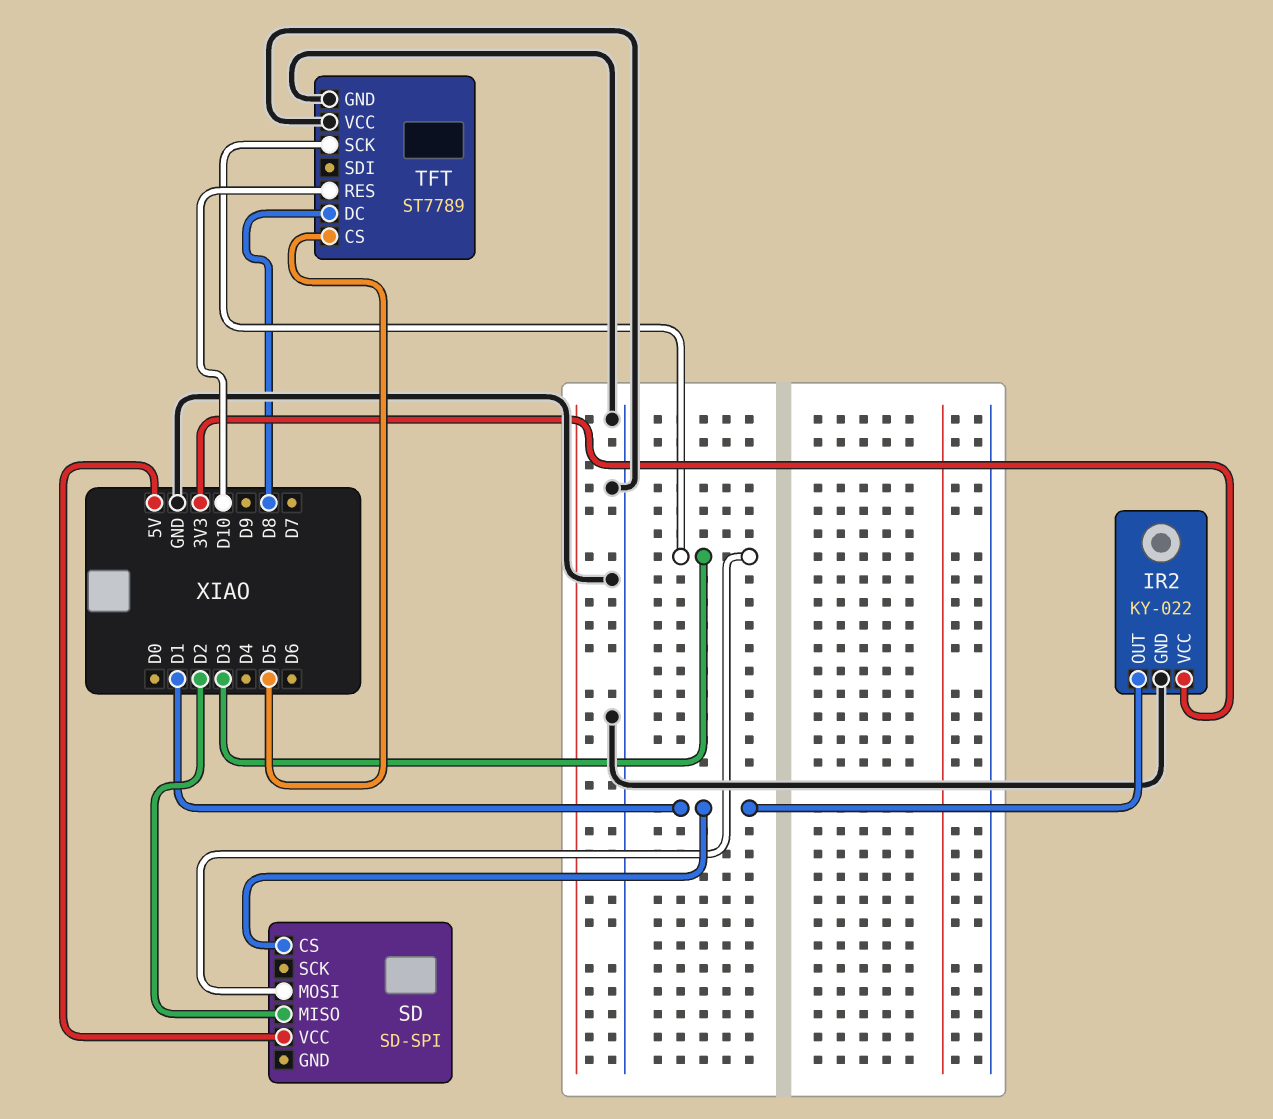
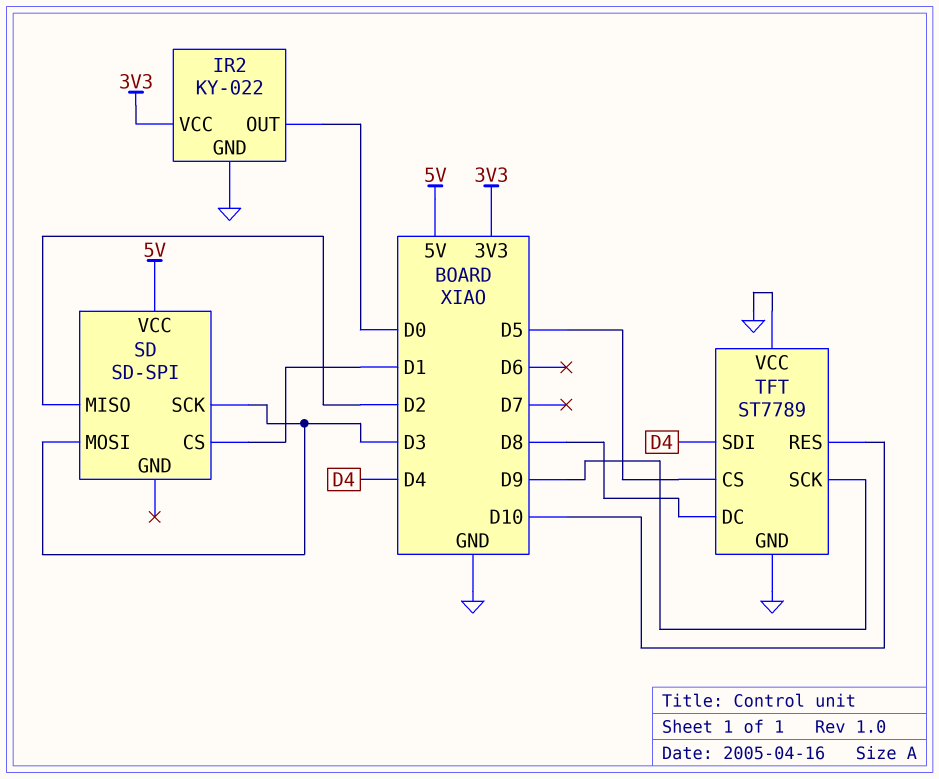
IR2 pin OUT: D1 -> D0
SD pin SCK: none -> D3
TFT pin SCK: D3 -> D9
TFT pin SDI: none -> D4

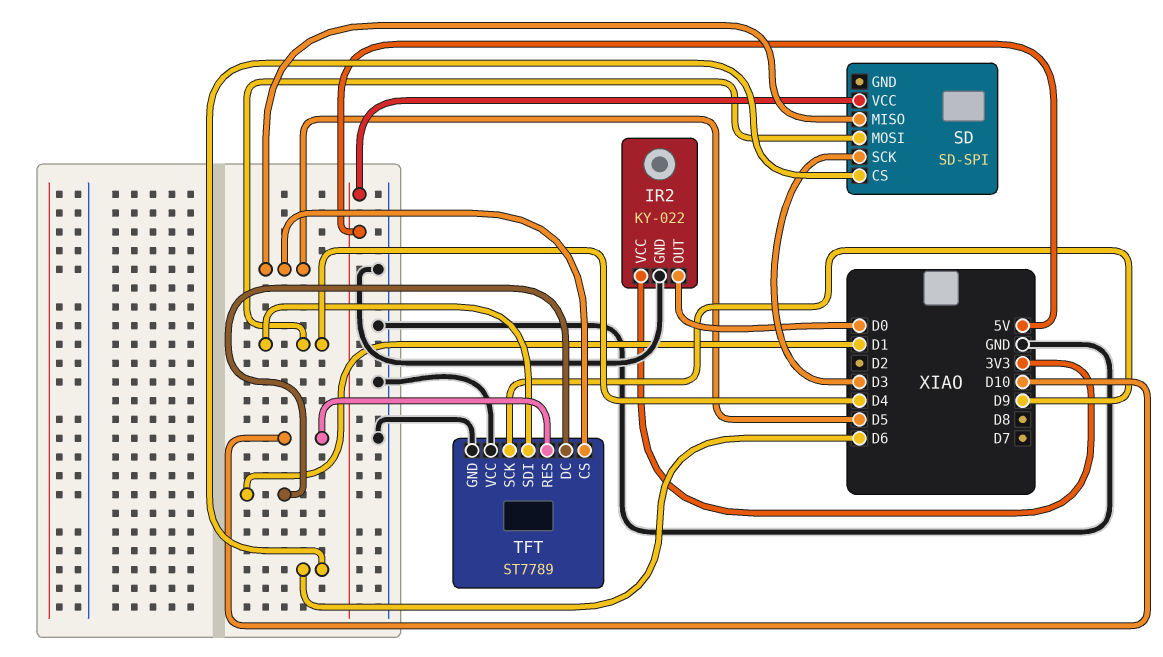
SD pin CS: D1 -> D6
SD pin MISO: D2 -> D5
SD pin MOSI: D3 -> D4
TFT pin DC: D8 -> D1

